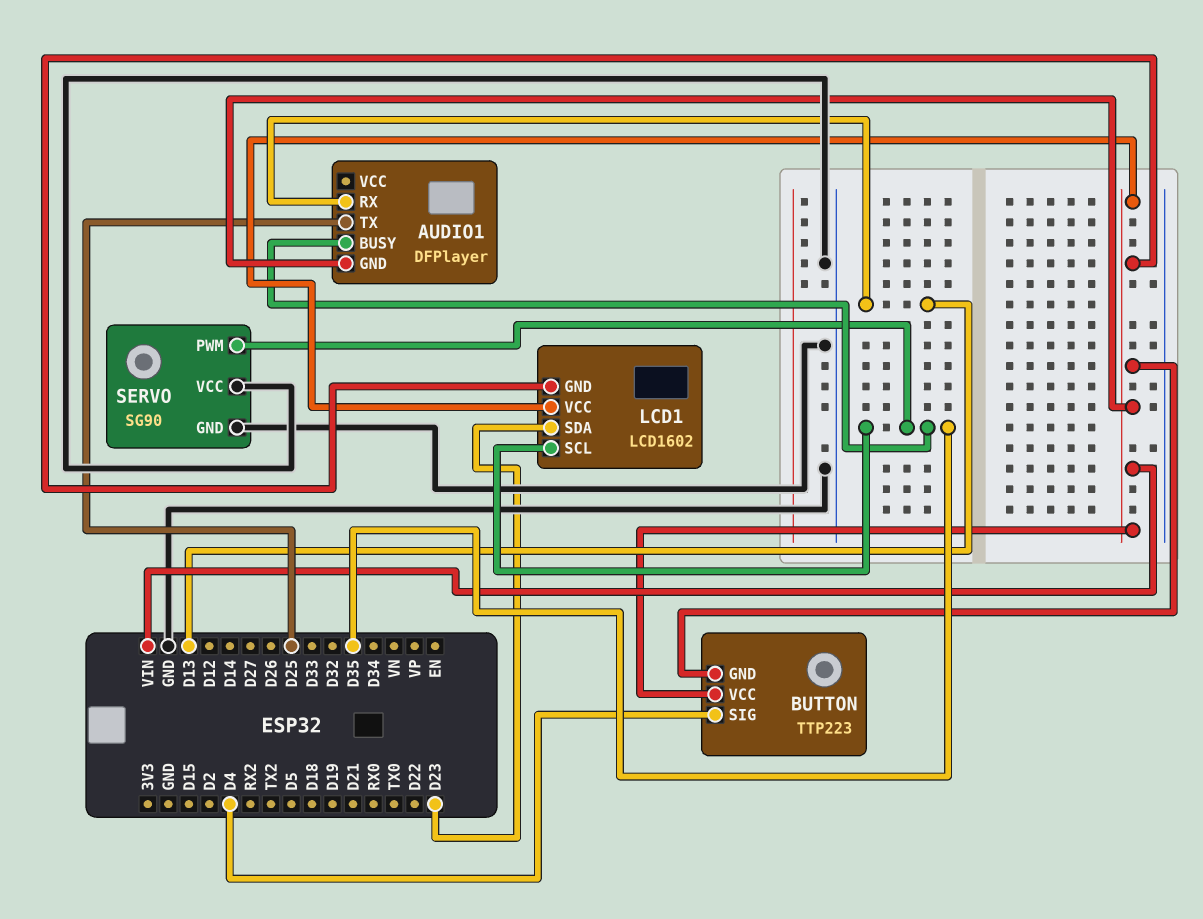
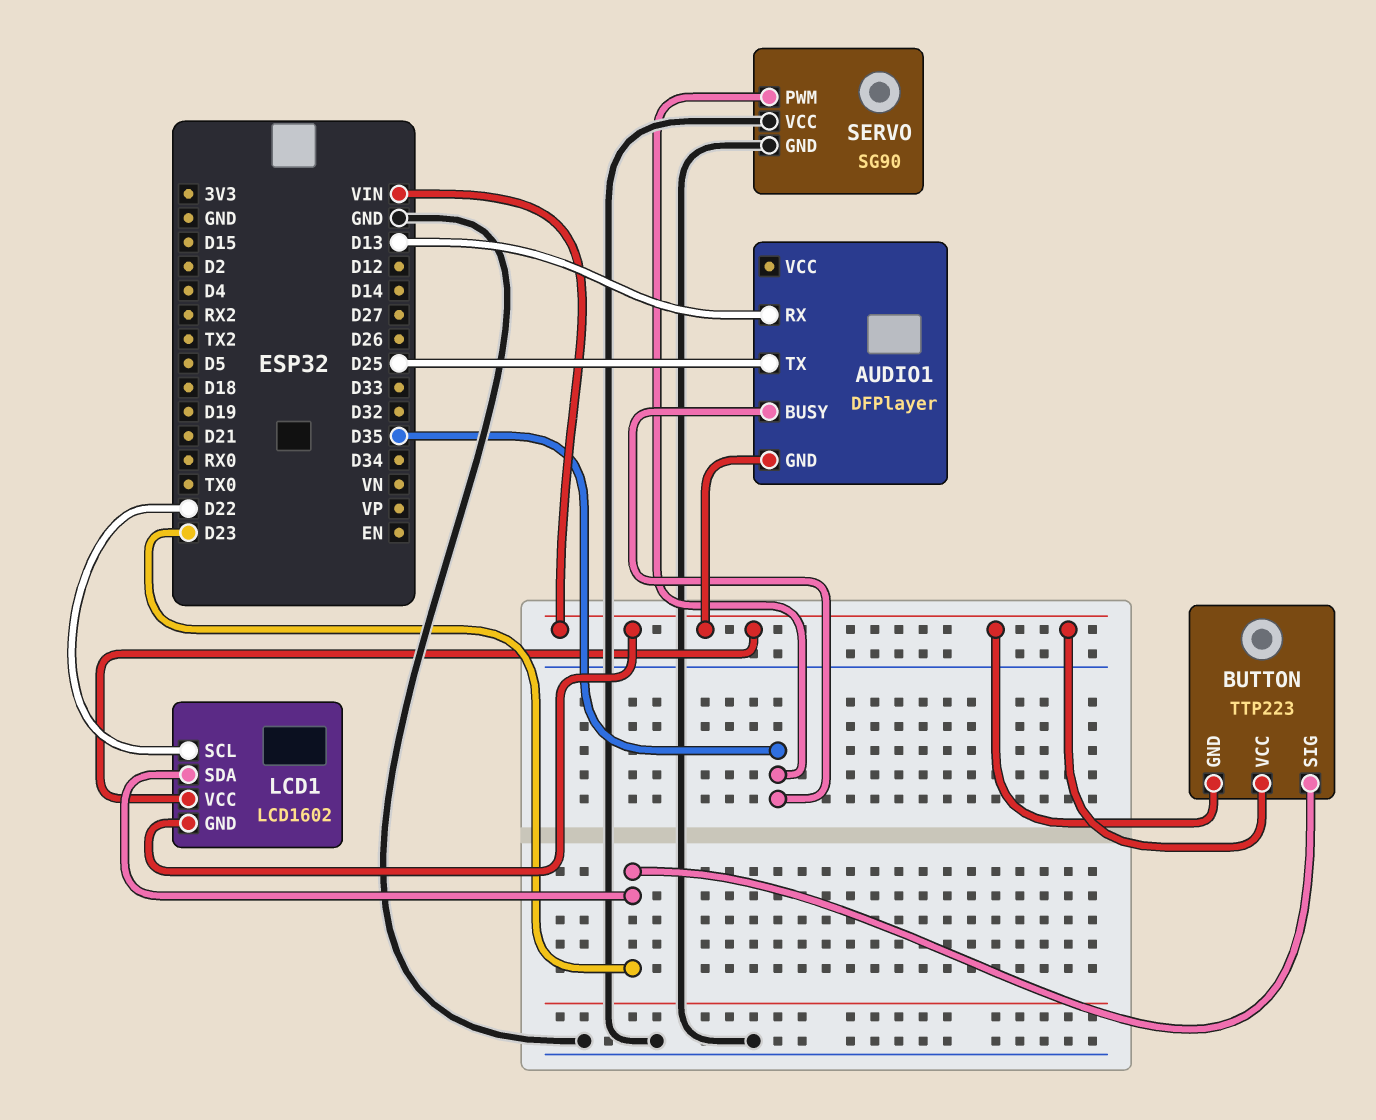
BUTTON pin SIG: D4 -> D23
LCD1 pin SCL: D35 -> D22

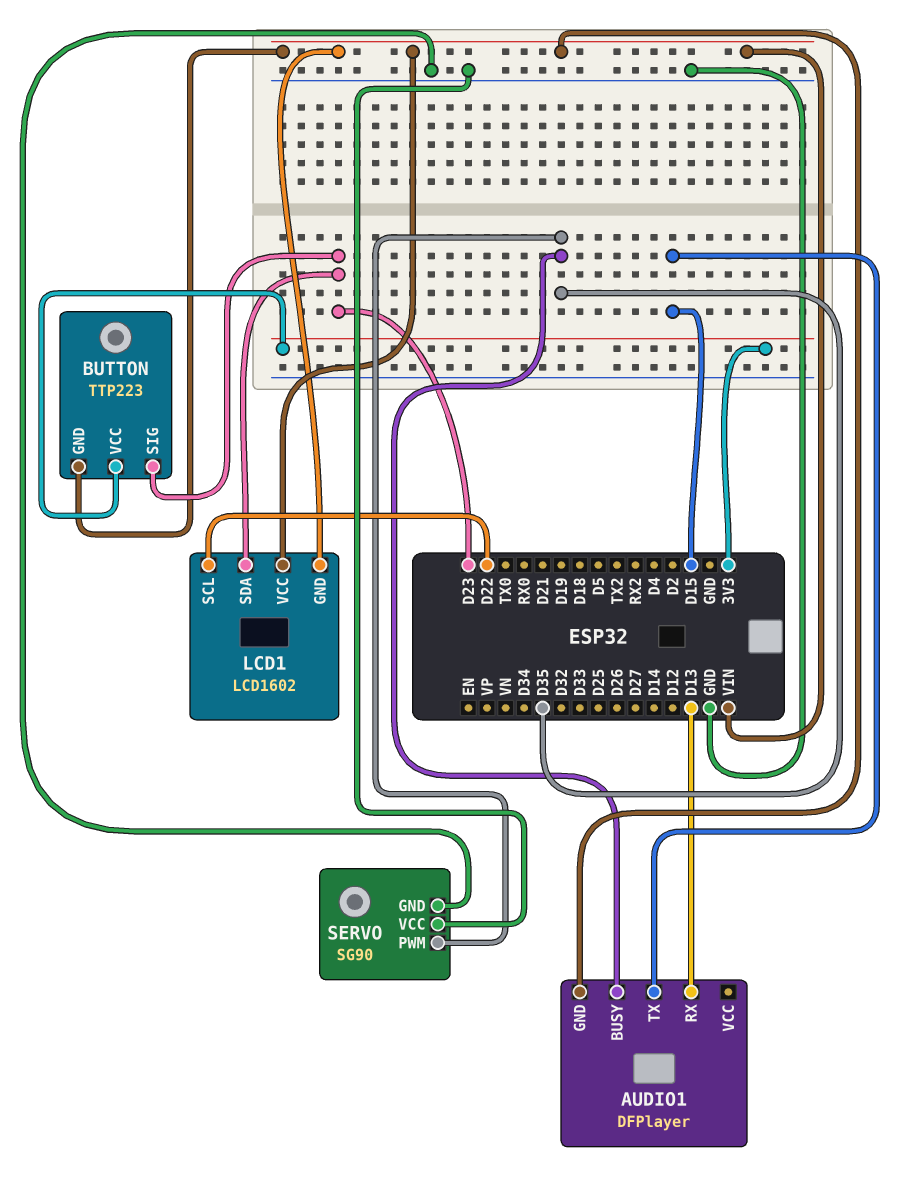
AUDIO1 pin TX: D25 -> D15
BUTTON pin VCC: VIN -> 3V3

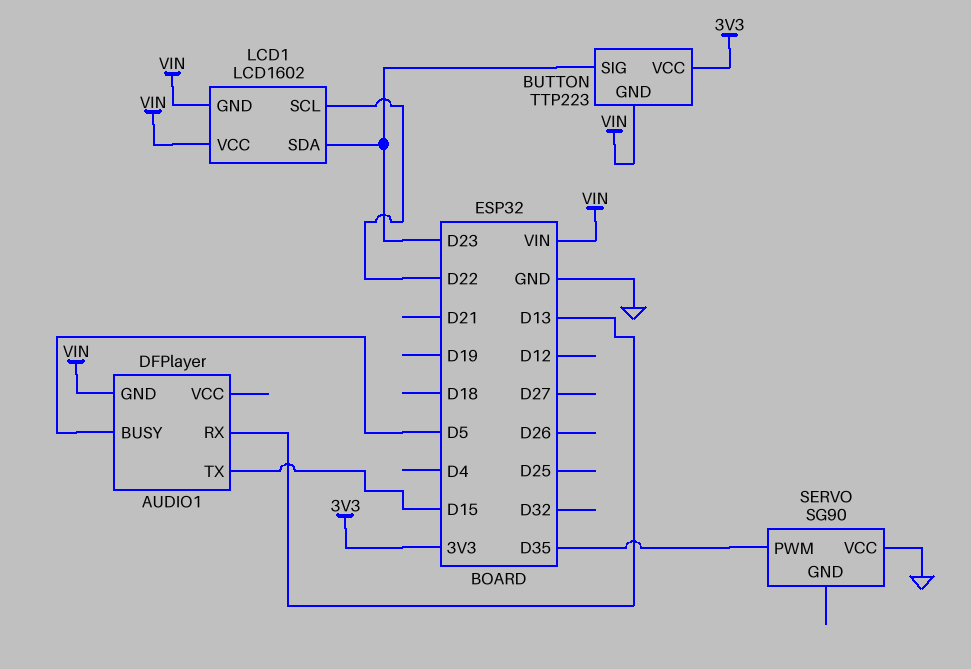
AUDIO1 pin BUSY: D35 -> D5
SERVO pin GND: GND -> none

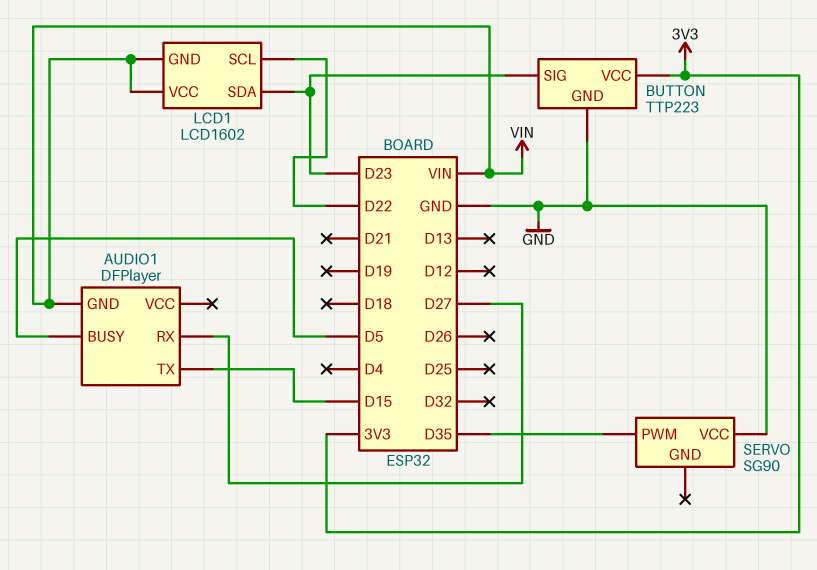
AUDIO1 pin RX: D13 -> D27
BUTTON pin GND: VIN -> GND

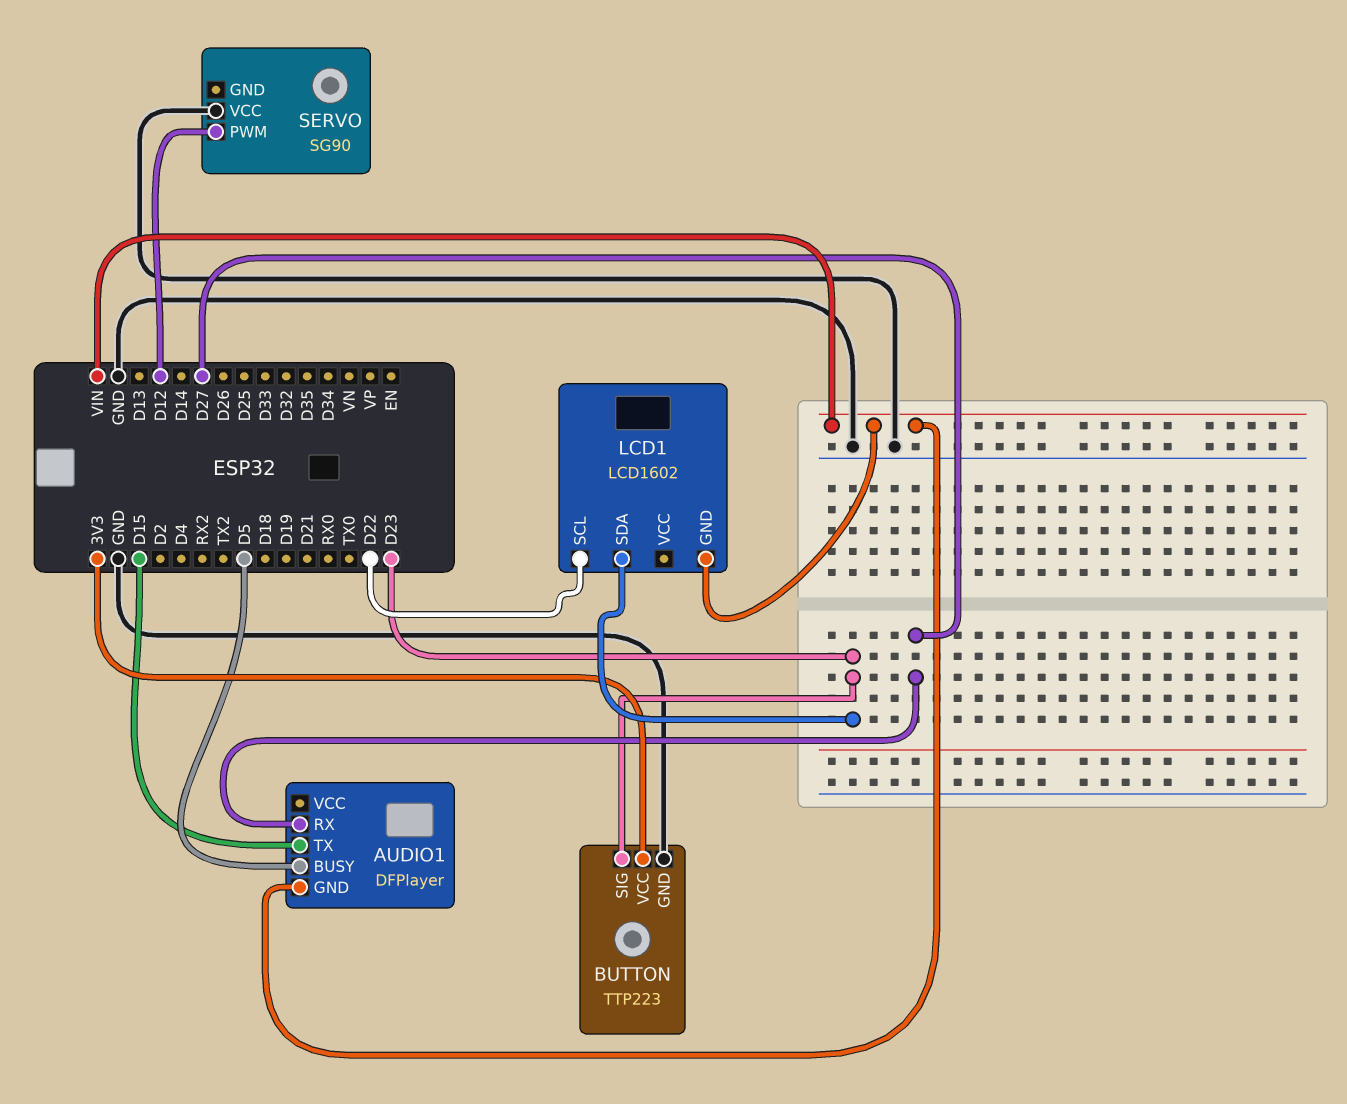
LCD1 pin VCC: VIN -> none
SERVO pin PWM: D35 -> D12

